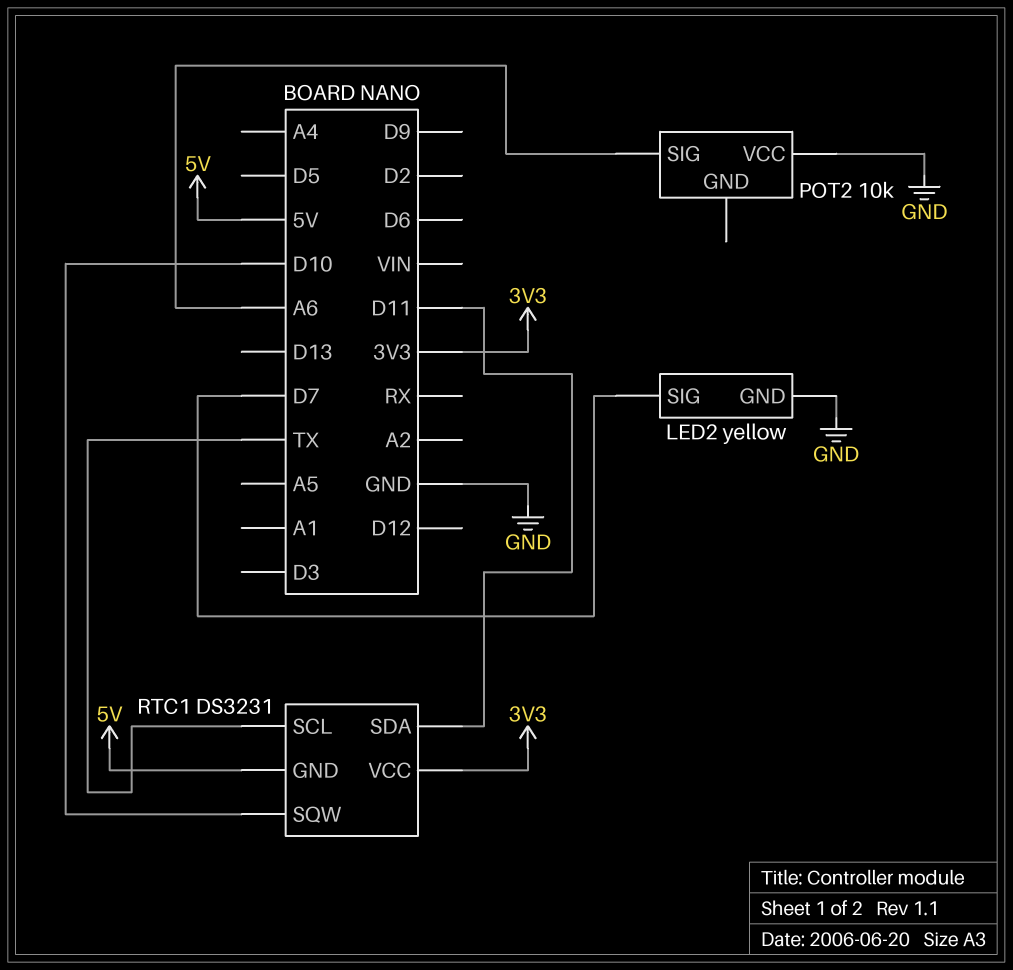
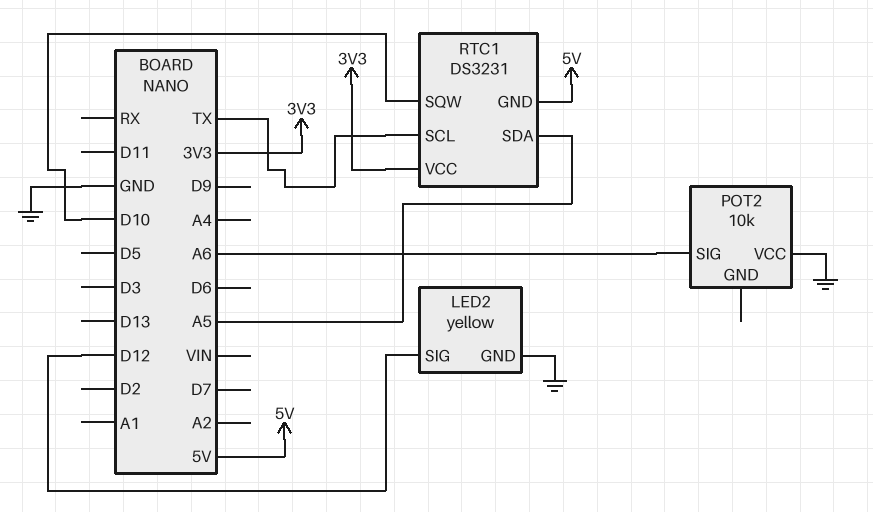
LED2 pin SIG: D7 -> D12
RTC1 pin SDA: D11 -> A5

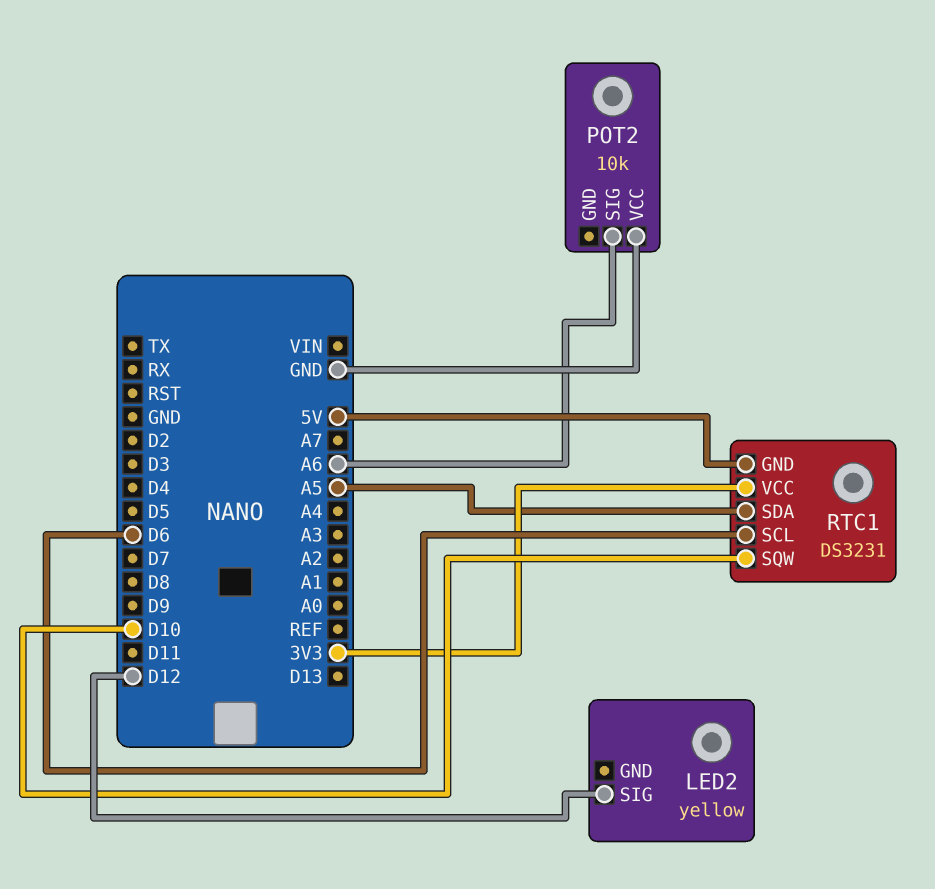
LED2 pin GND: GND -> none
RTC1 pin SCL: TX -> D6

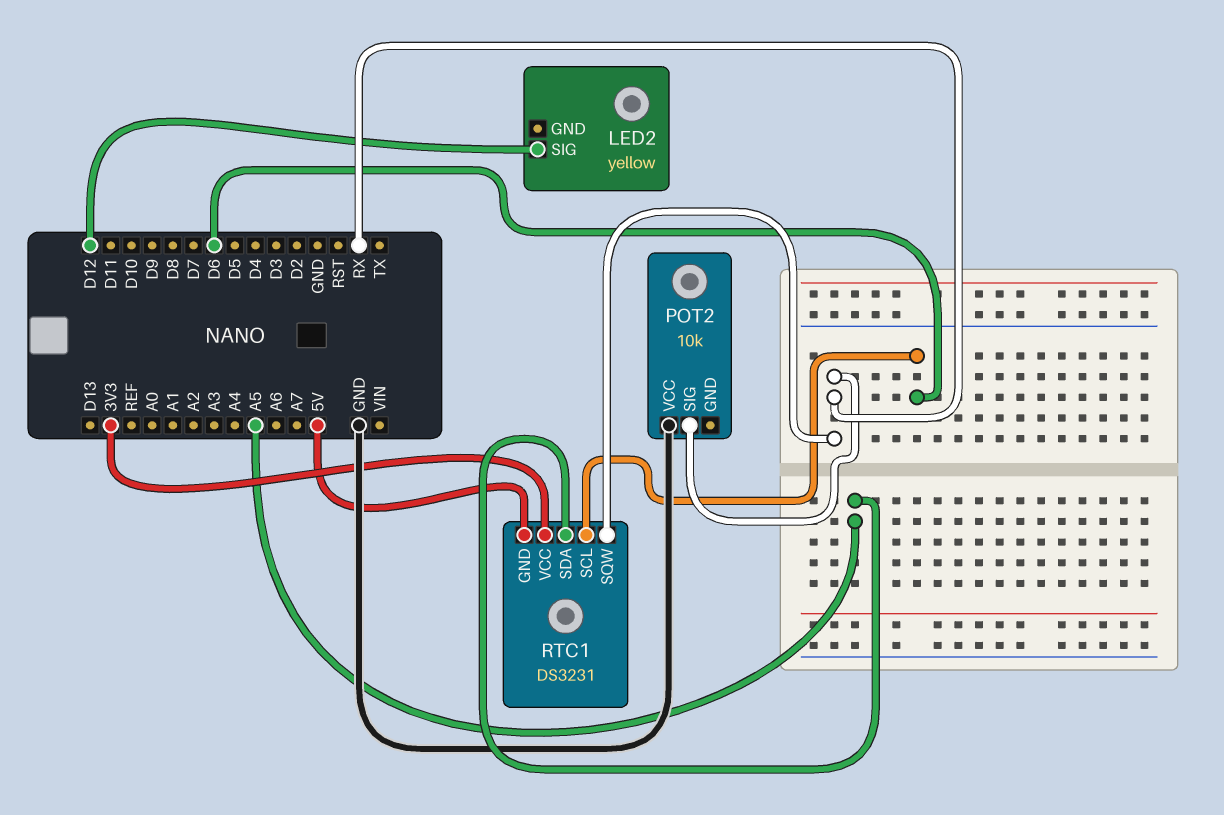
POT2 pin SIG: A6 -> RX
RTC1 pin SQW: D10 -> RX

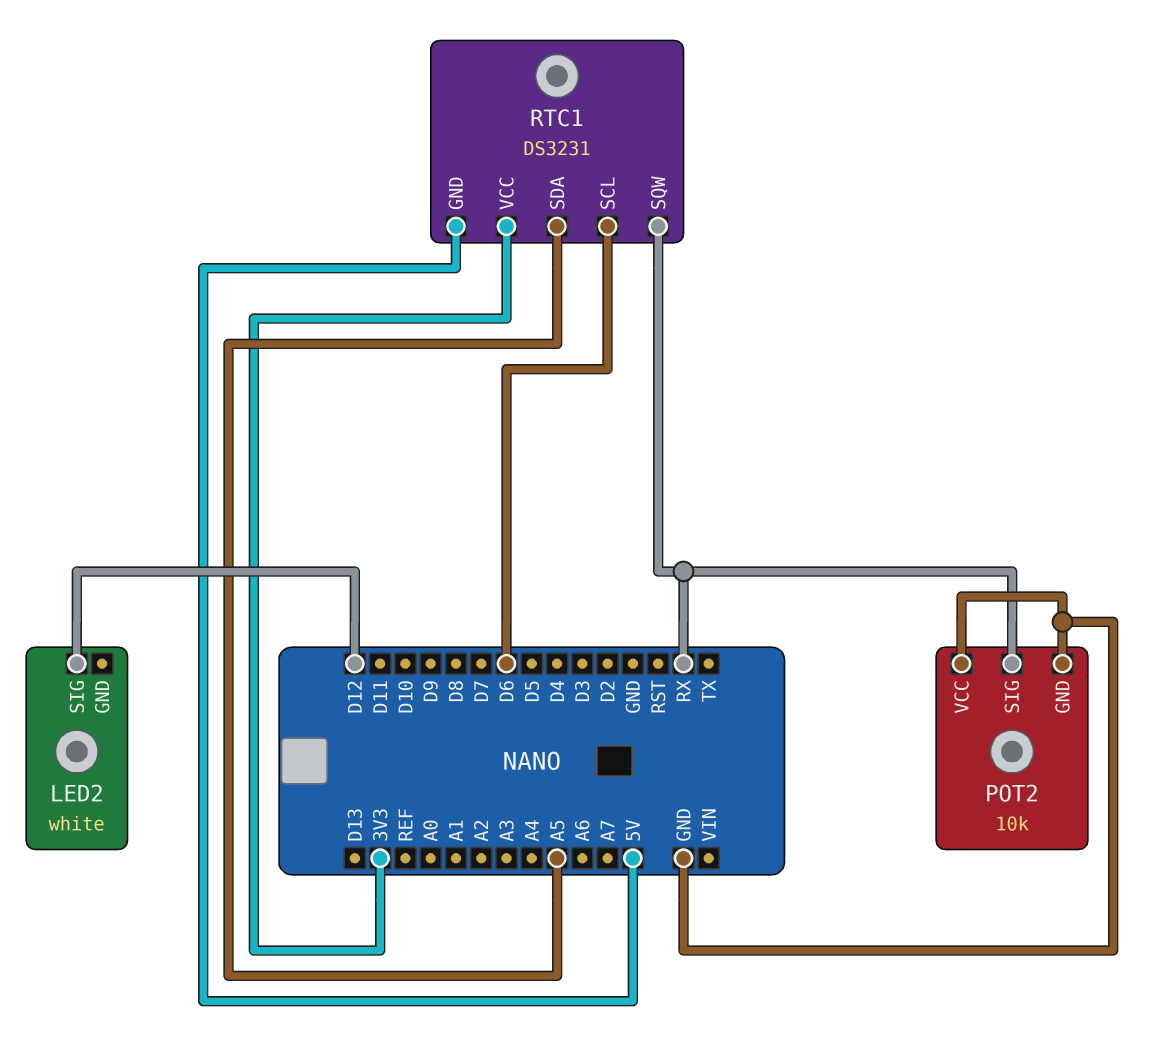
LED2: yellow -> white
POT2 pin GND: none -> GND

